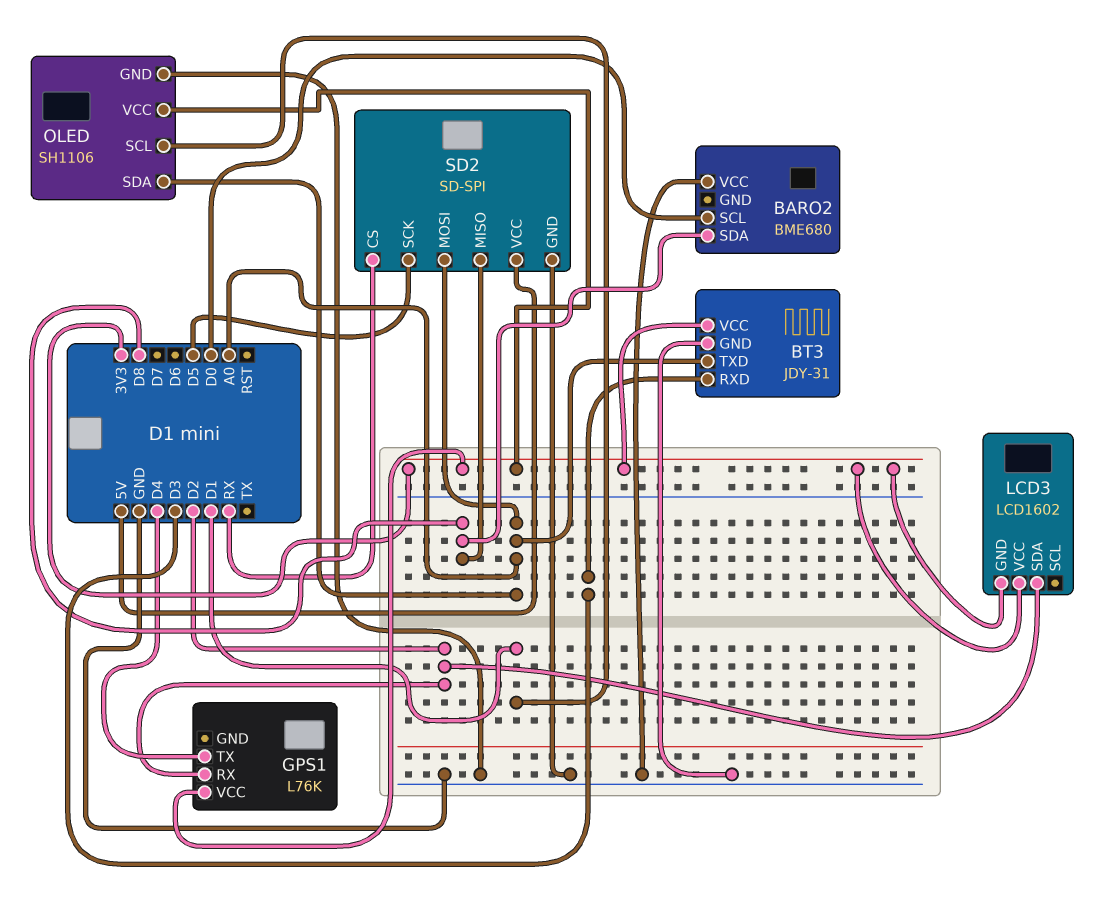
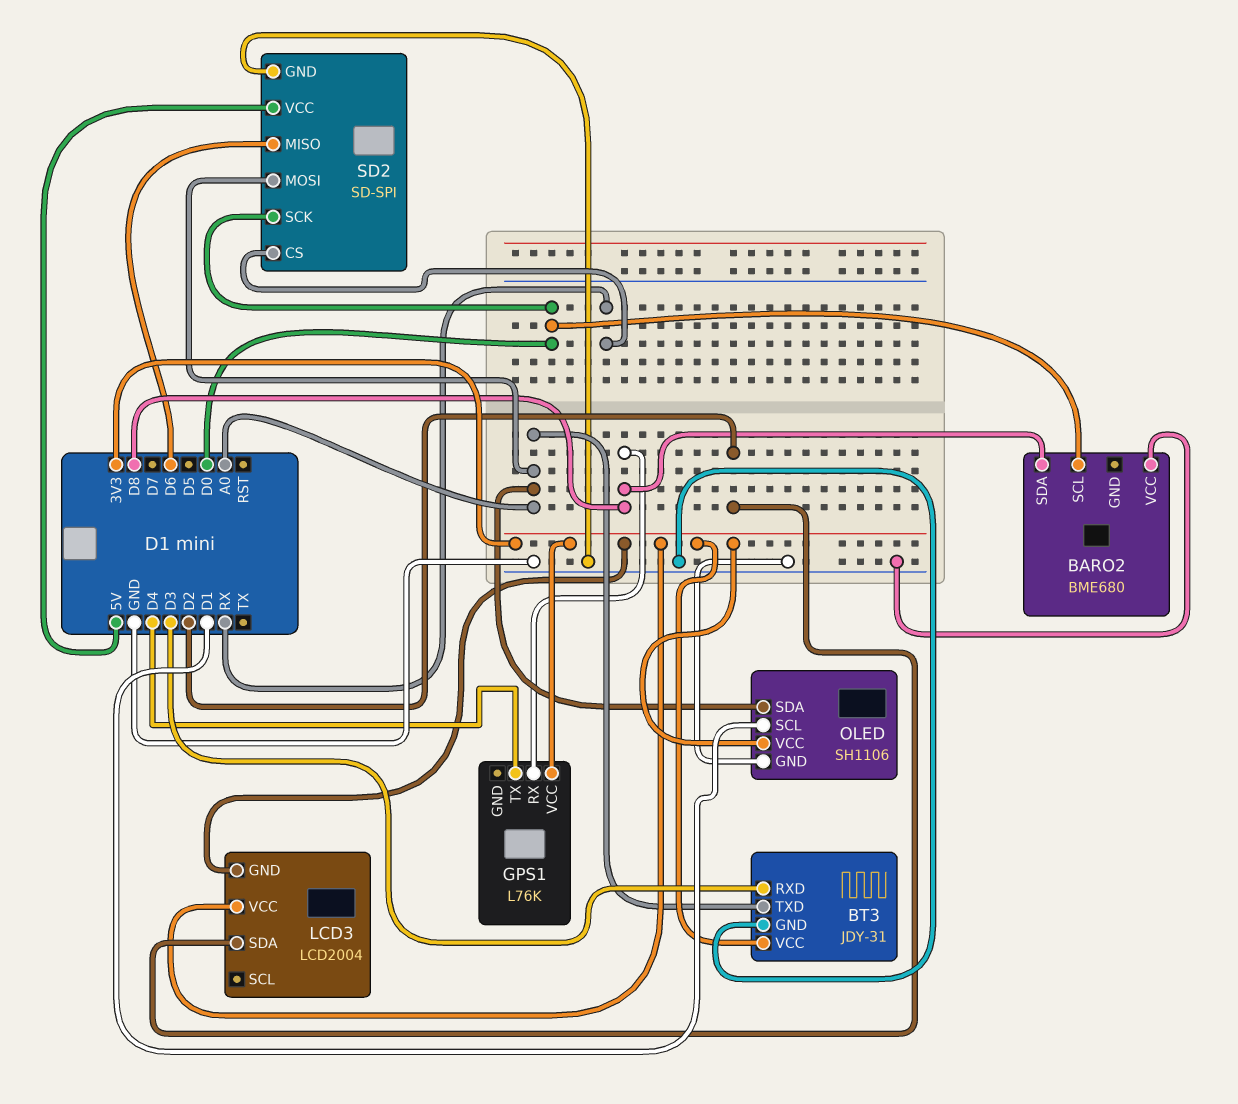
GPS1 pin RX: D2 -> D8
LCD3: LCD1602 -> LCD2004
SD2 pin MISO: D8 -> D6
SD2 pin SCK: D5 -> D0

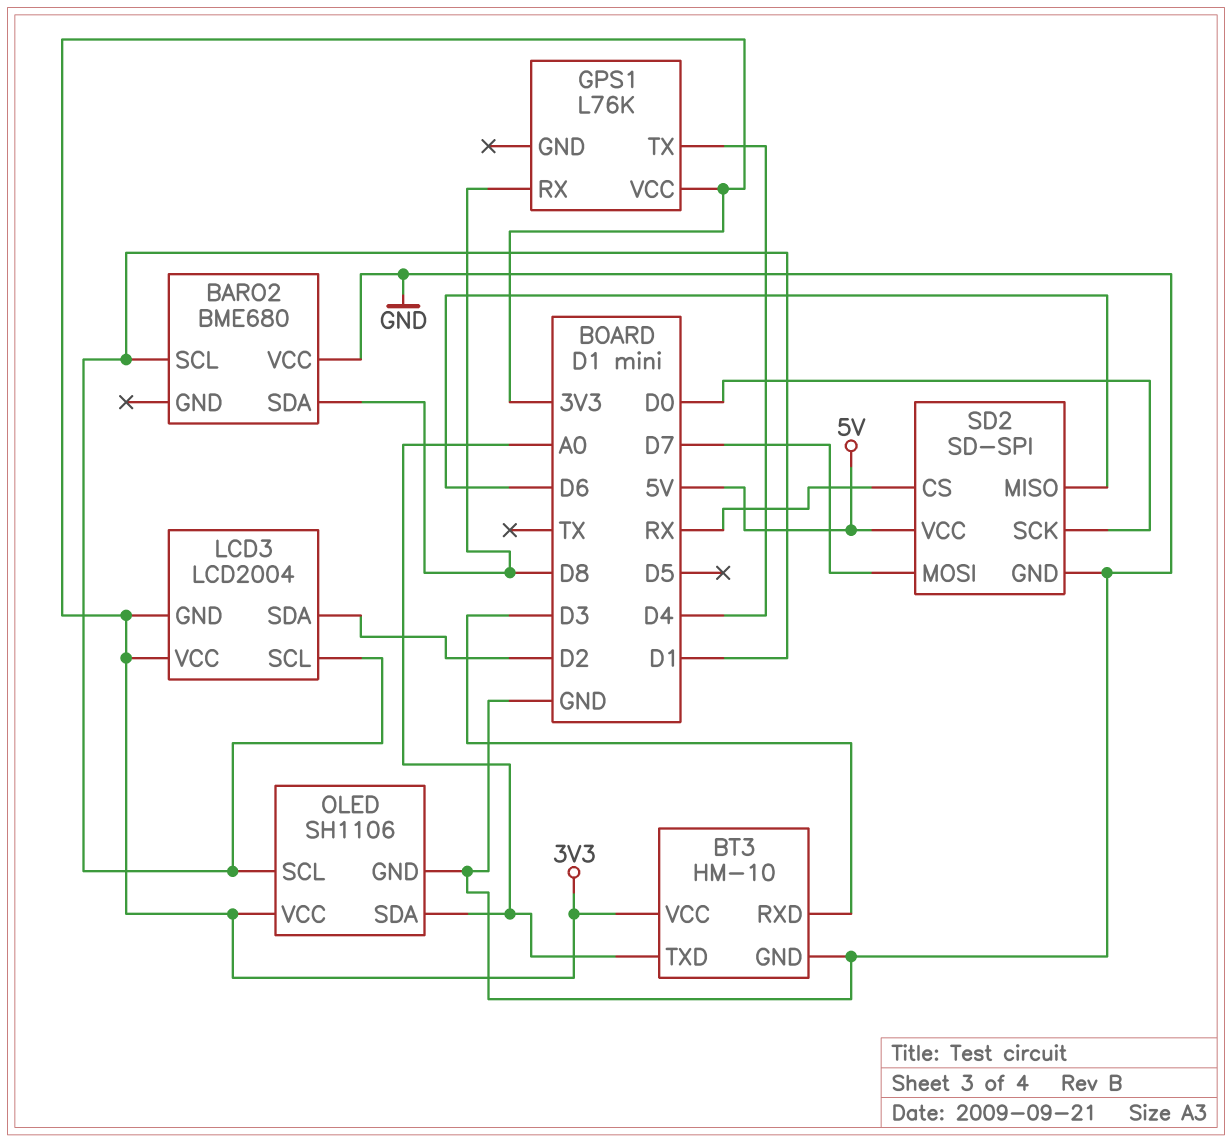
BARO2 pin SCL: D0 -> D1
BT3: JDY-31 -> HM-10
LCD3 pin SCL: none -> D1
SD2 pin MOSI: A0 -> D7

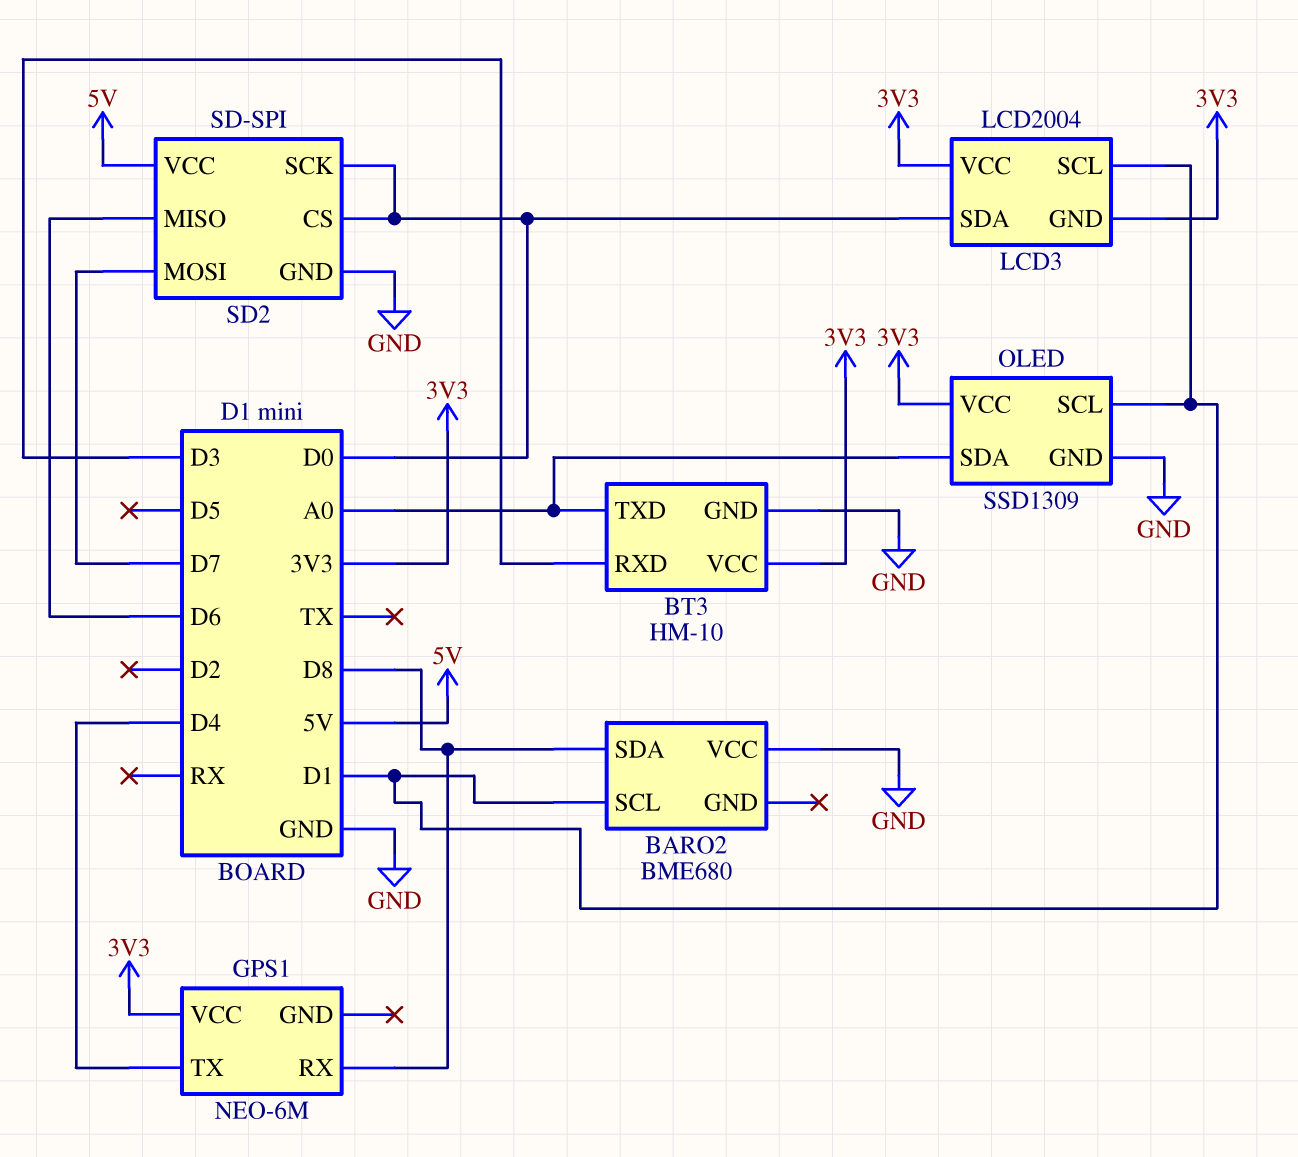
GPS1: L76K -> NEO-6M
LCD3 pin SDA: D2 -> D0
OLED: SH1106 -> SSD1309
SD2 pin CS: RX -> D0

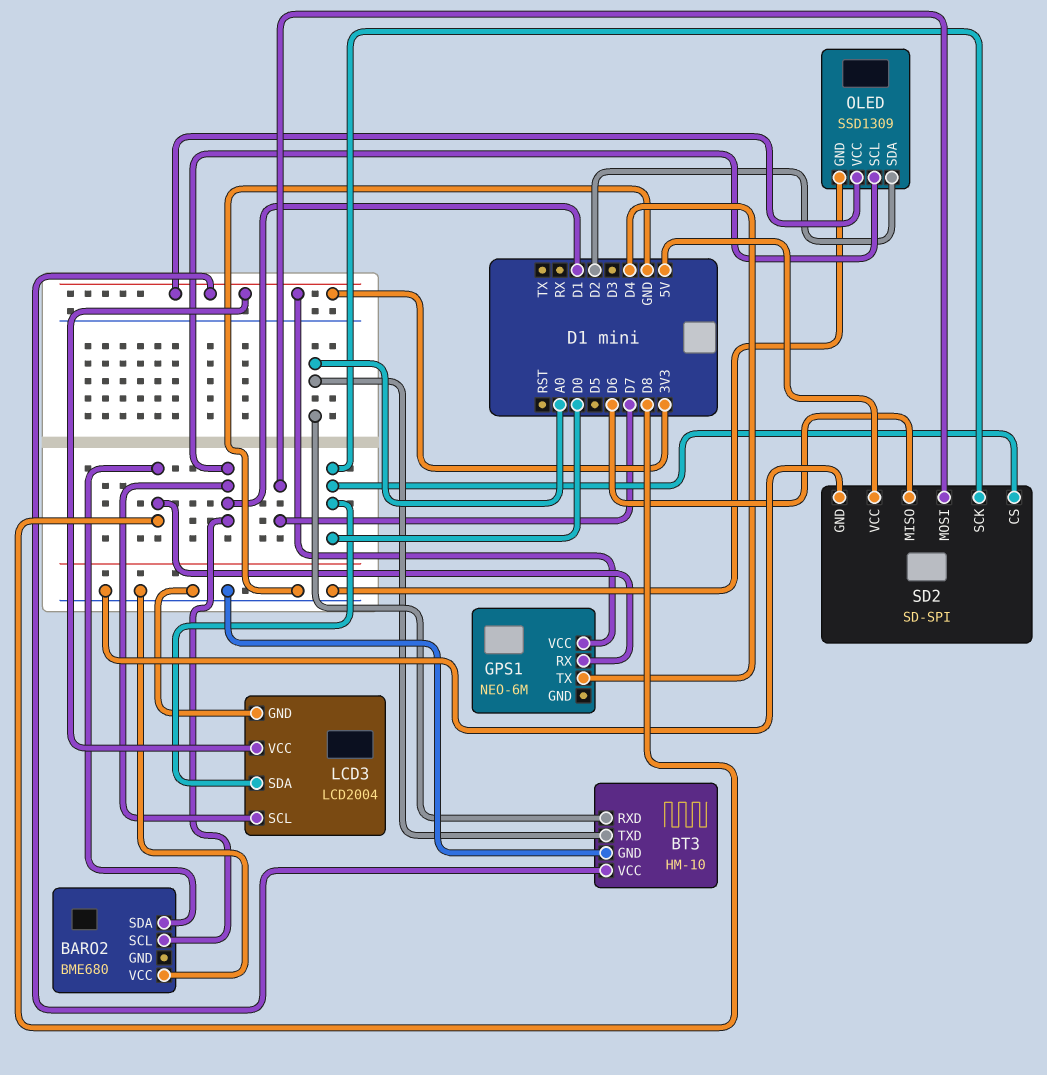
BT3 pin RXD: D3 -> A0
LCD3 pin GND: 3V3 -> GND
OLED pin SDA: A0 -> D2

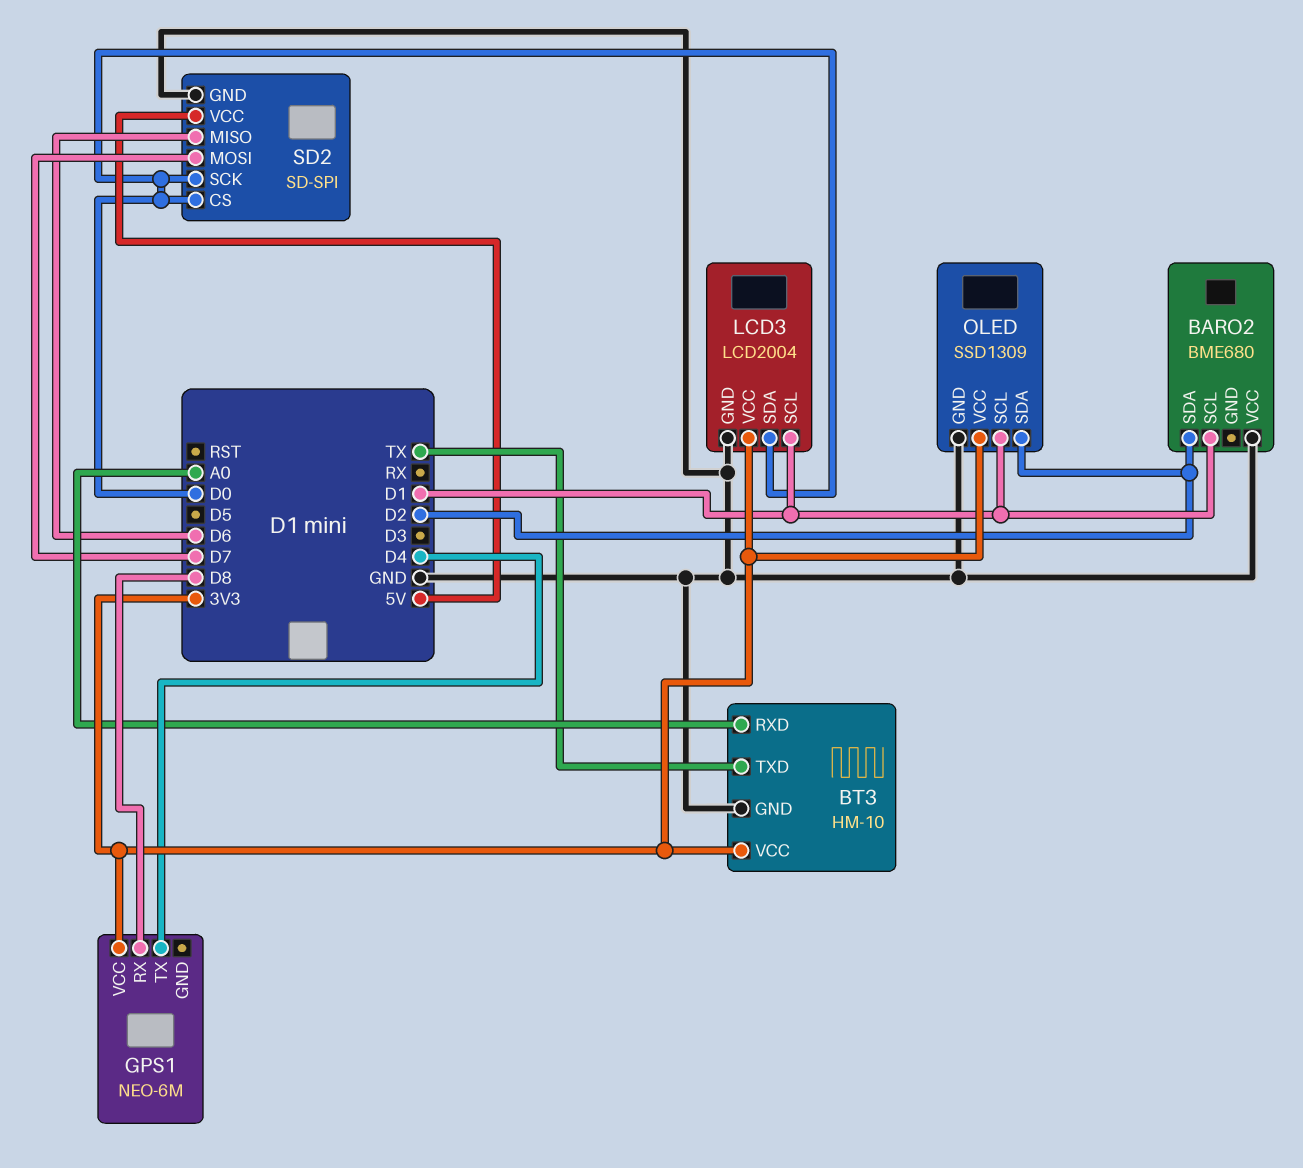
BARO2 pin SDA: D8 -> D2
BT3 pin TXD: A0 -> TX

